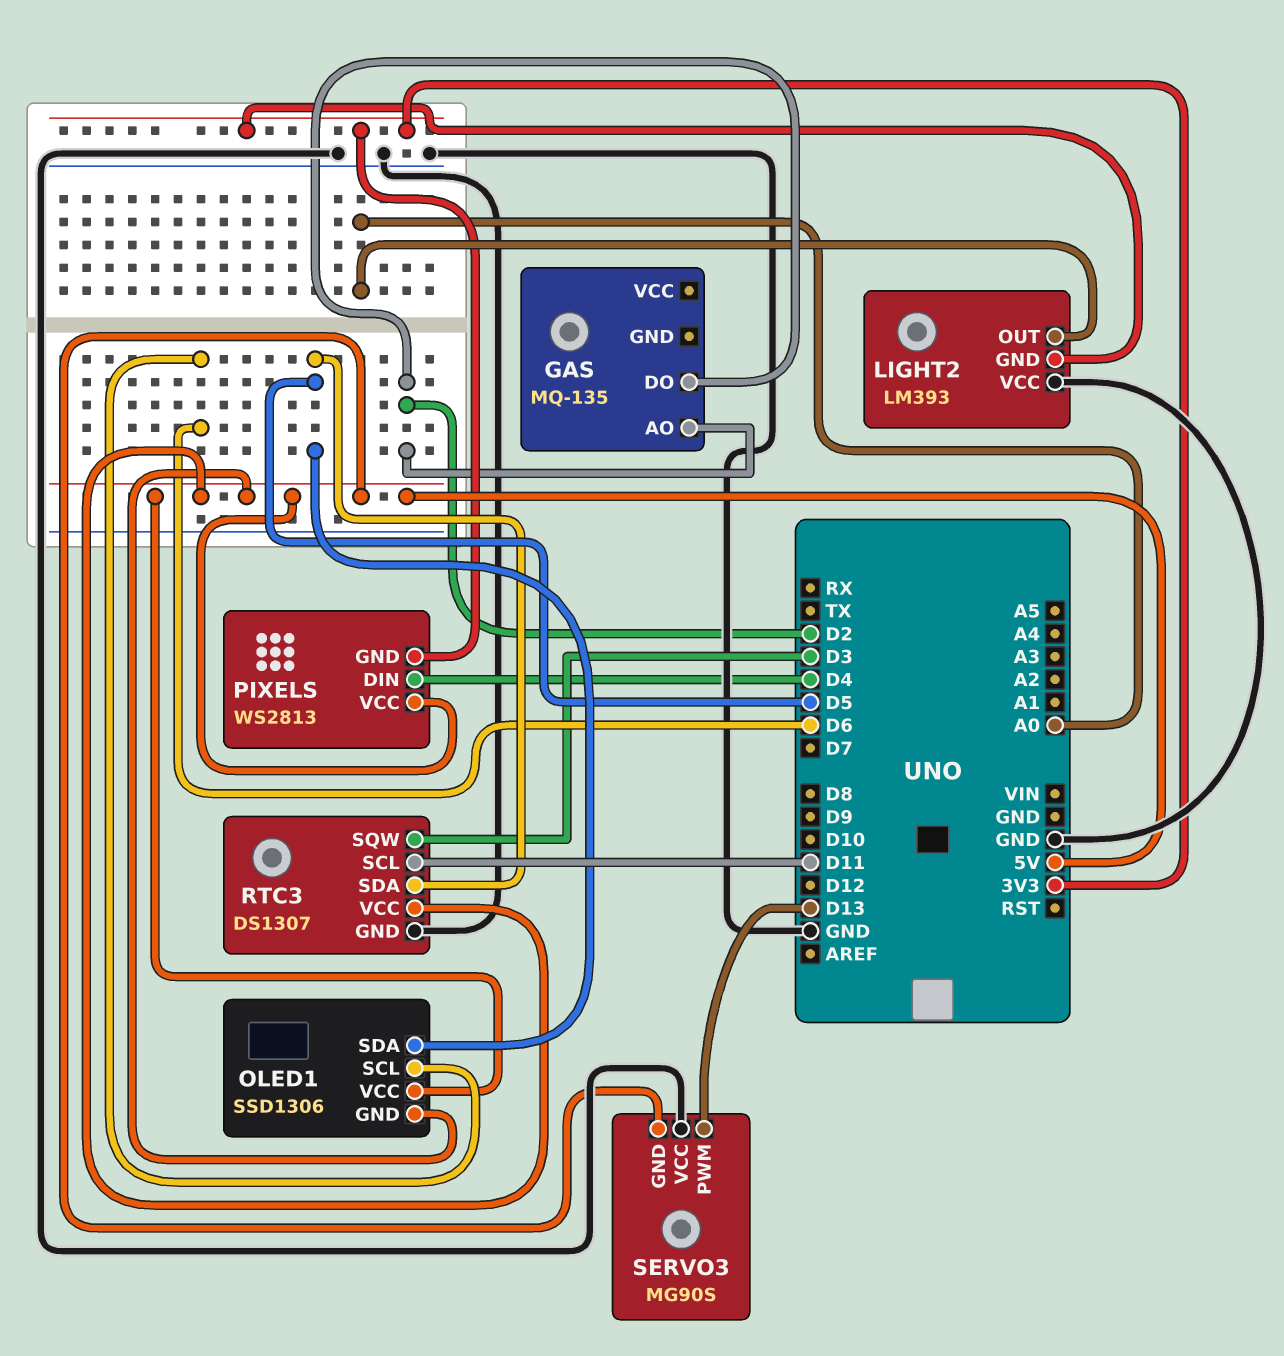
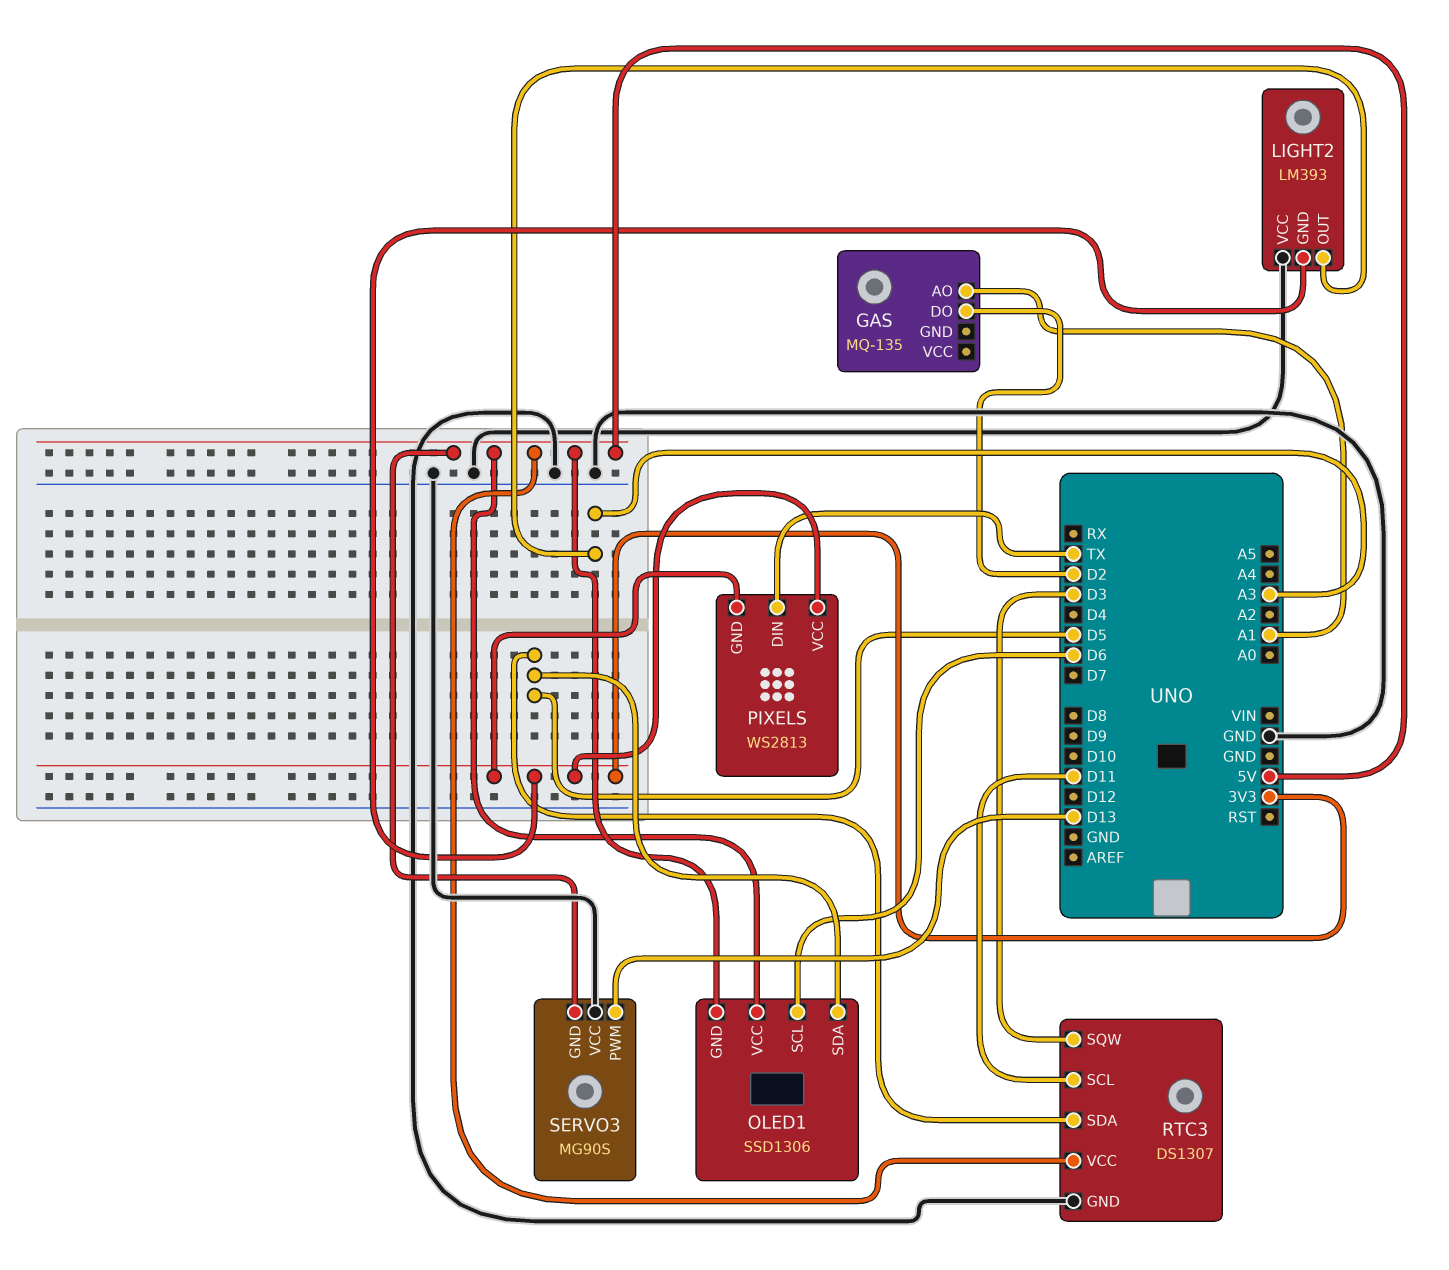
GAS pin AO: D2 -> A1
LIGHT2 pin OUT: A0 -> A3
PIXELS pin DIN: D4 -> TX
PIXELS pin VCC: 5V -> 3V3

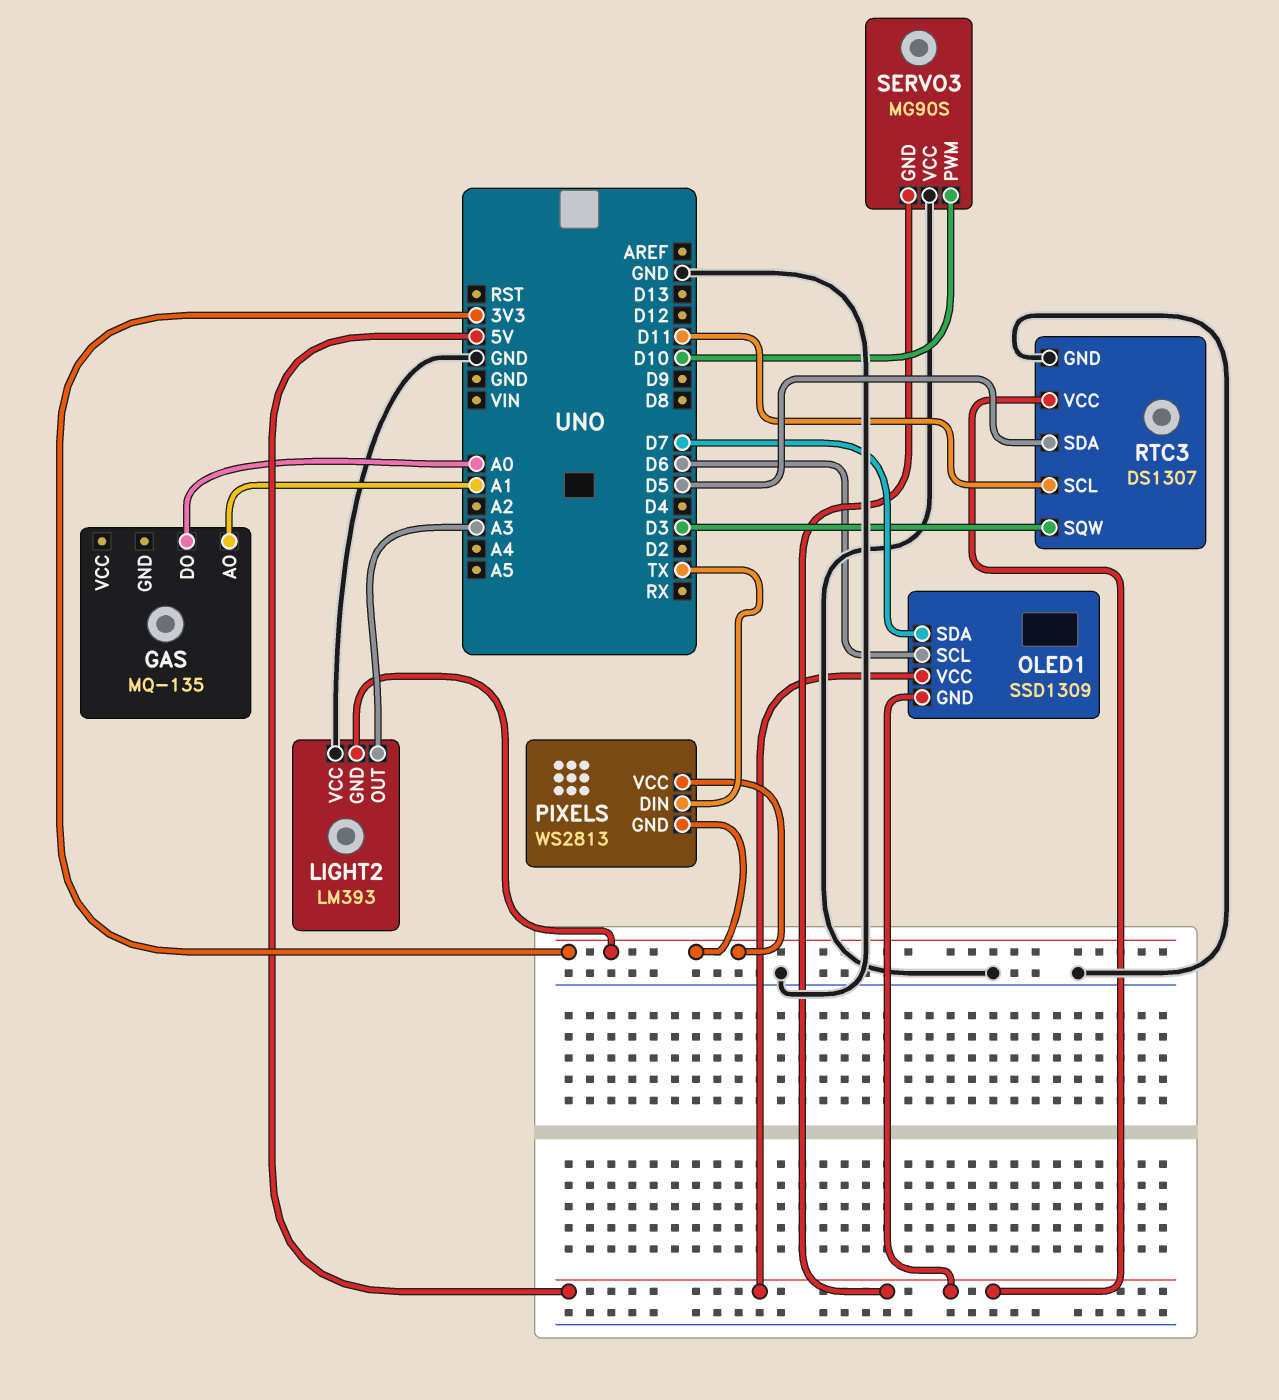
GAS pin DO: D2 -> A0
OLED1: SSD1306 -> SSD1309
OLED1 pin SDA: D5 -> D7
SERVO3 pin PWM: D13 -> D10

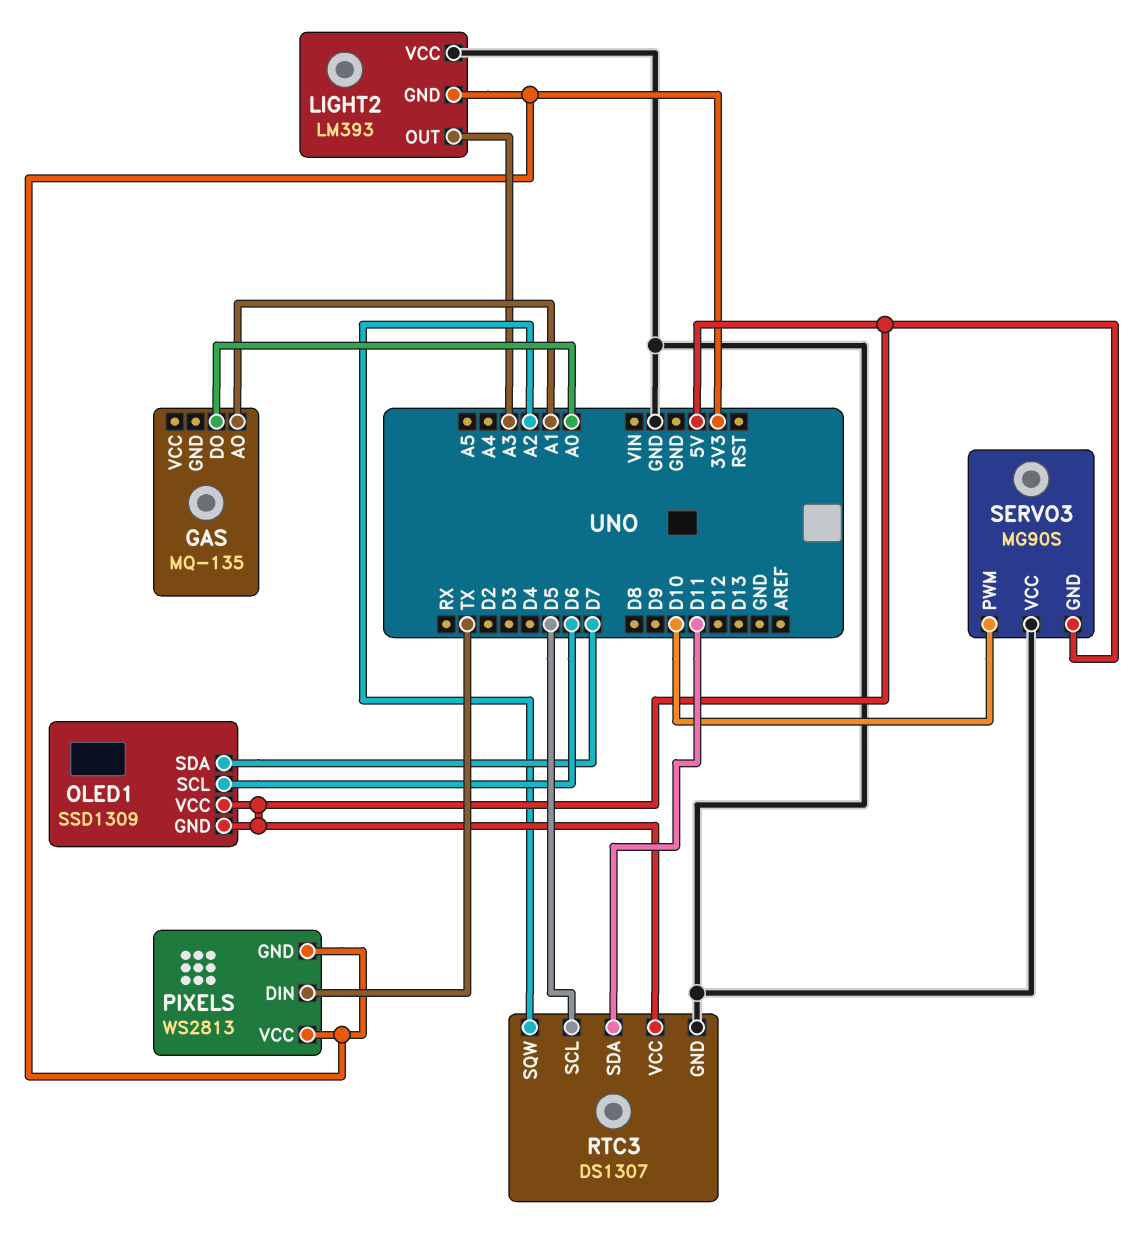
RTC3 pin SCL: D11 -> D5
RTC3 pin SDA: D5 -> D11
RTC3 pin SQW: D3 -> A2

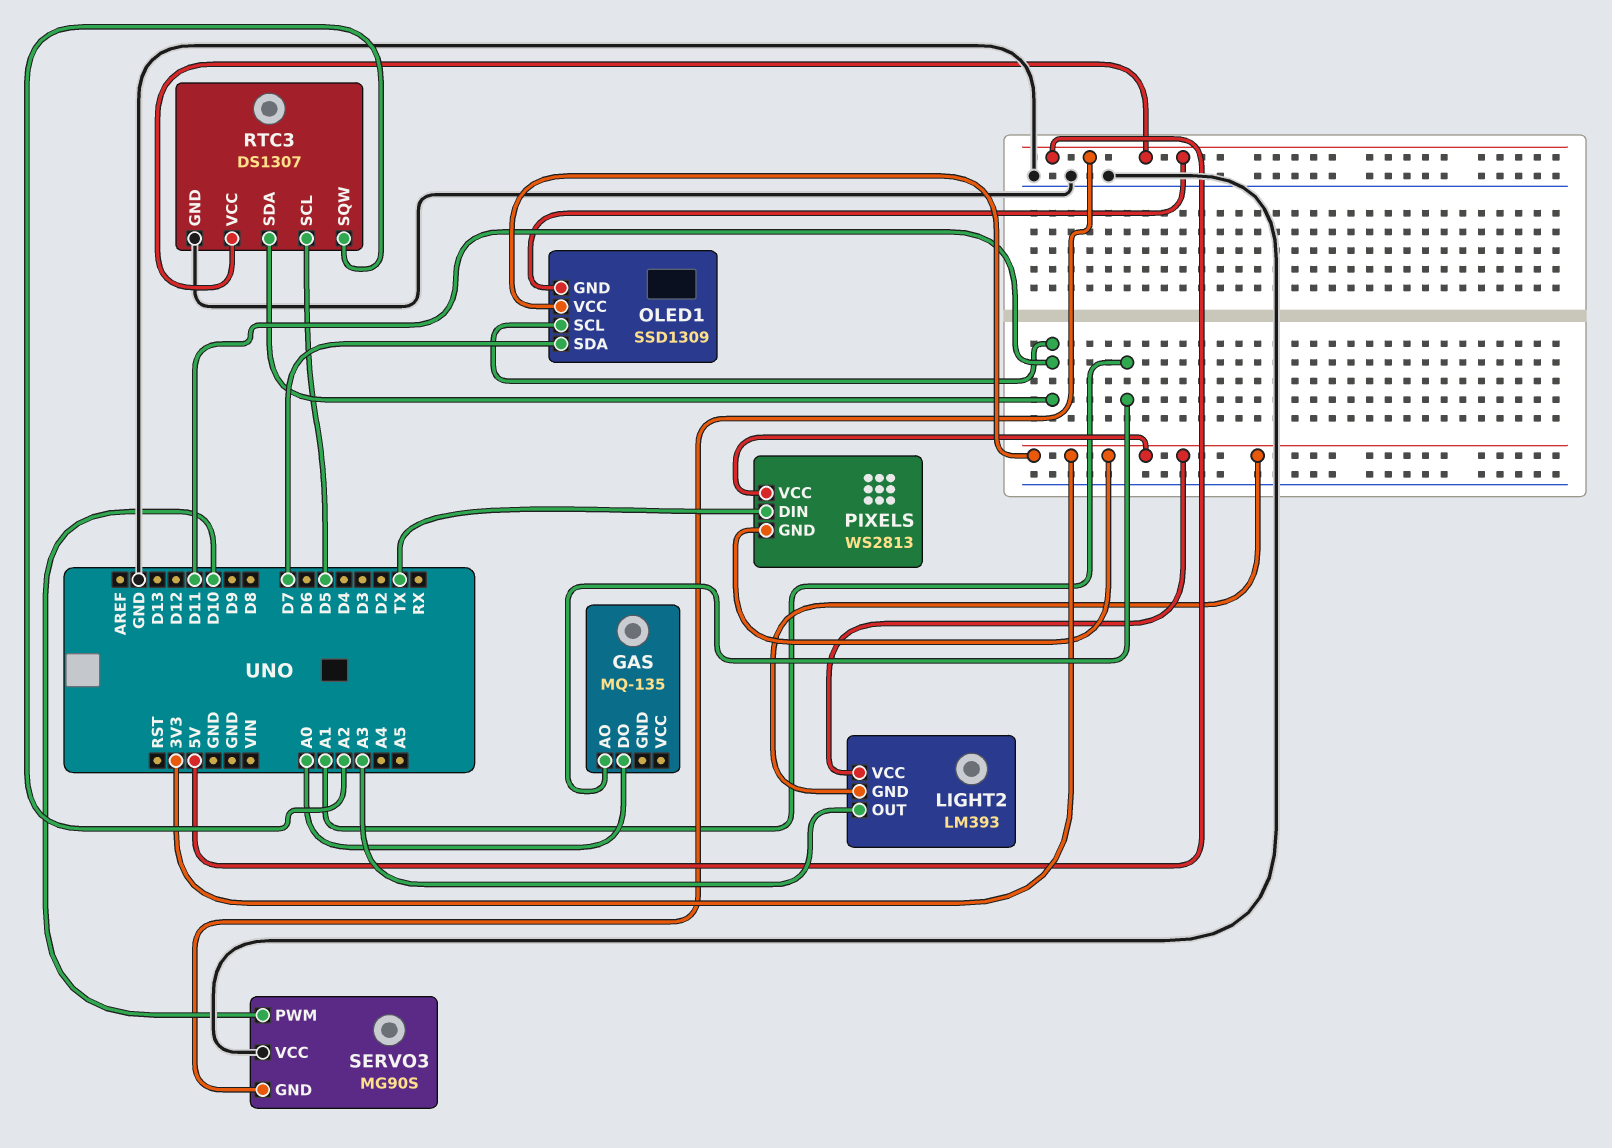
LIGHT2 pin VCC: GND -> 3V3
OLED1 pin SCL: D6 -> D11
OLED1 pin VCC: 5V -> 3V3

